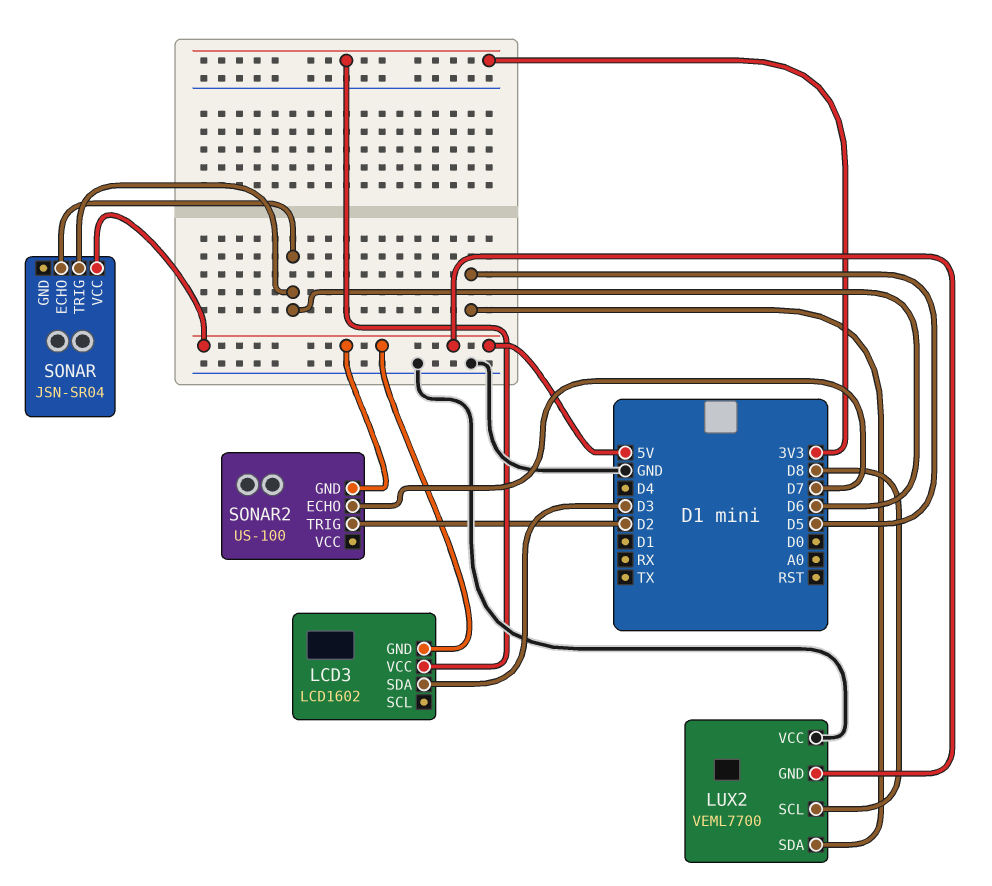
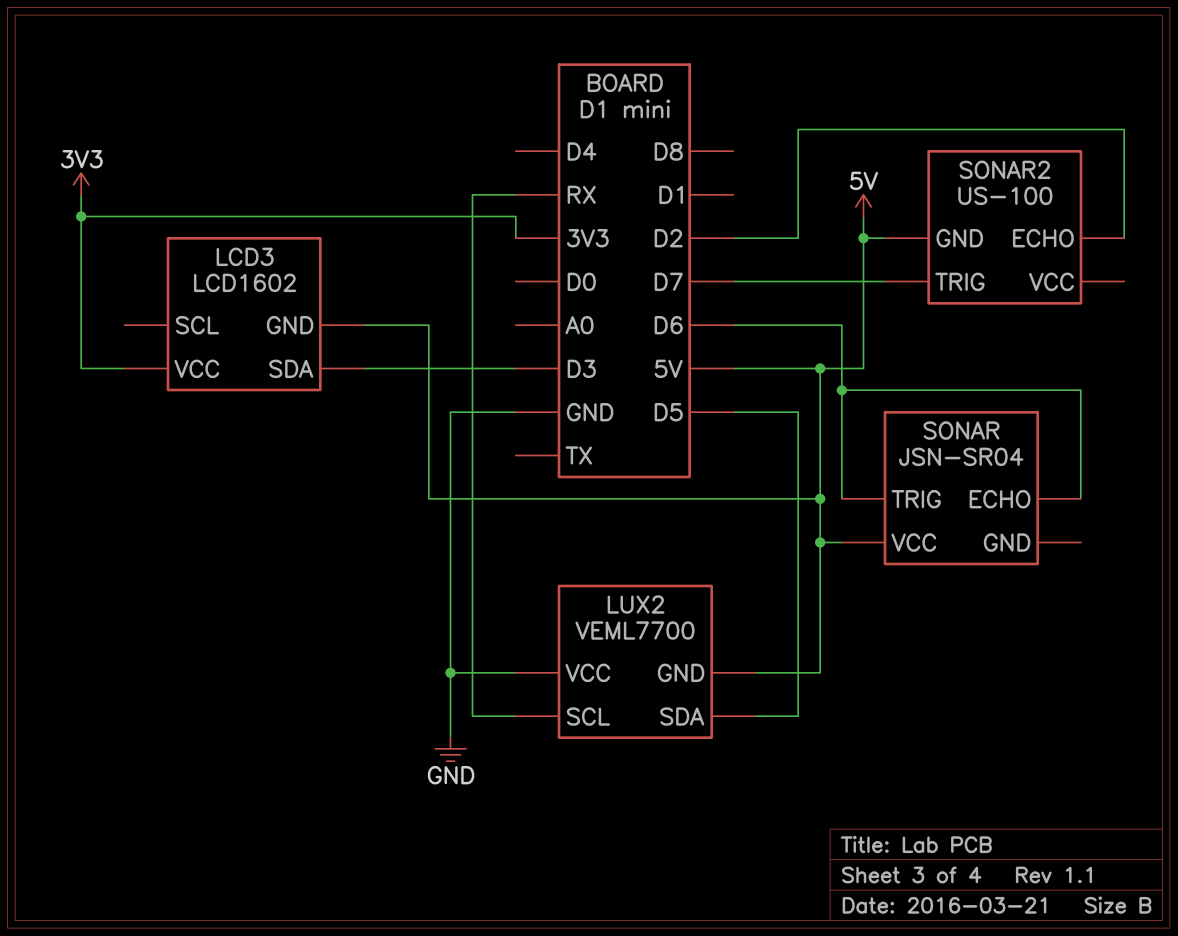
LUX2 pin SCL: D8 -> RX
SONAR2 pin ECHO: D7 -> D2
SONAR2 pin TRIG: D2 -> D7

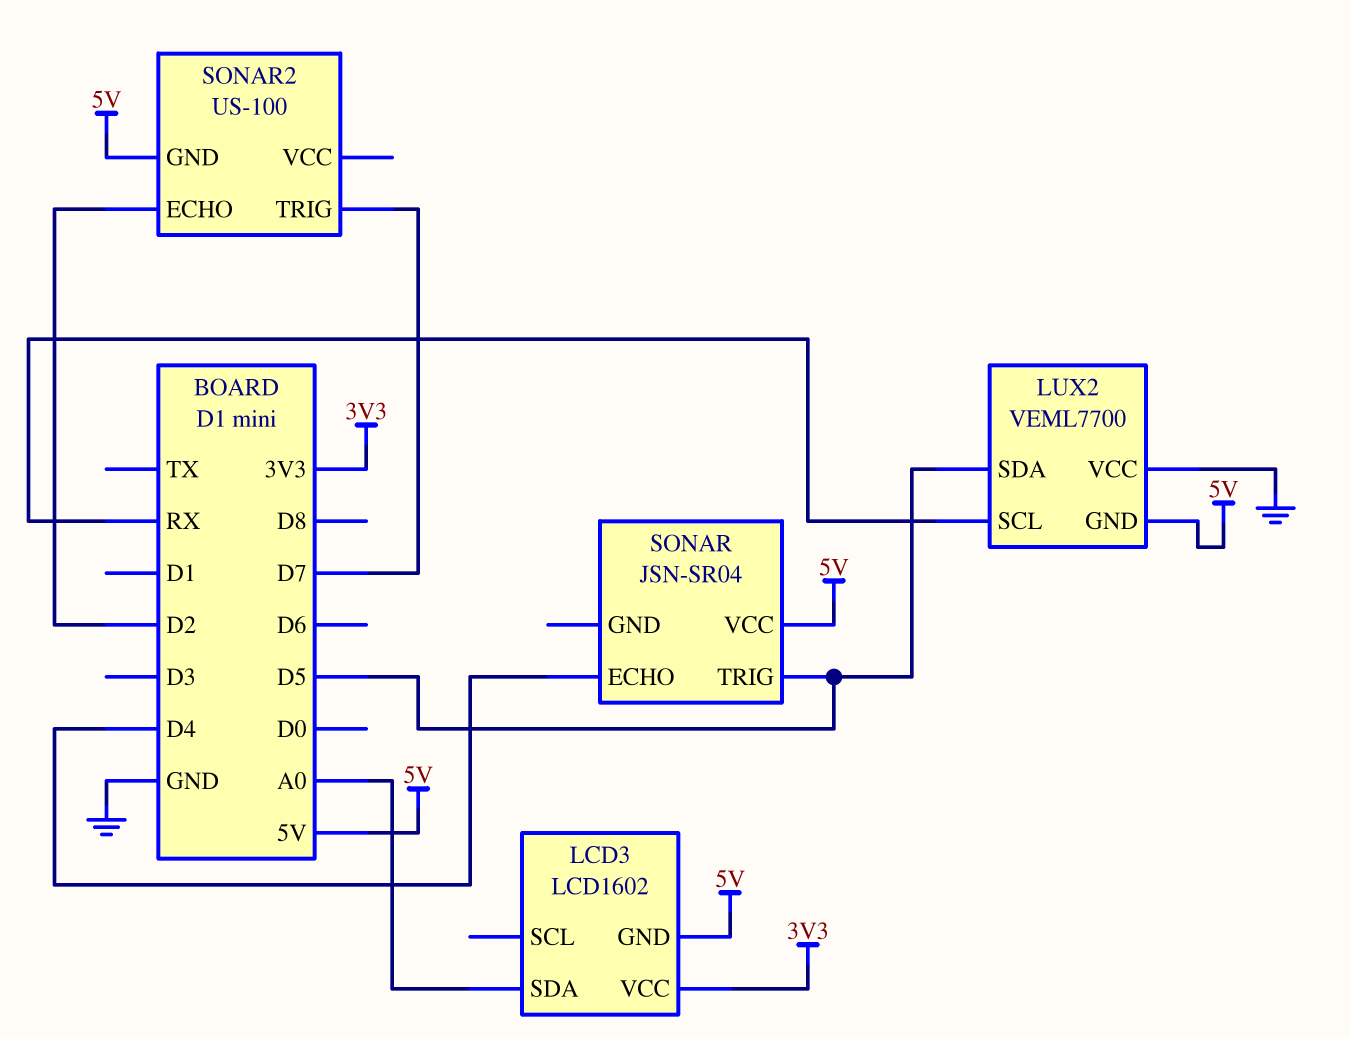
LCD3 pin SDA: D3 -> A0
SONAR pin ECHO: D6 -> D4
SONAR pin TRIG: D6 -> D5

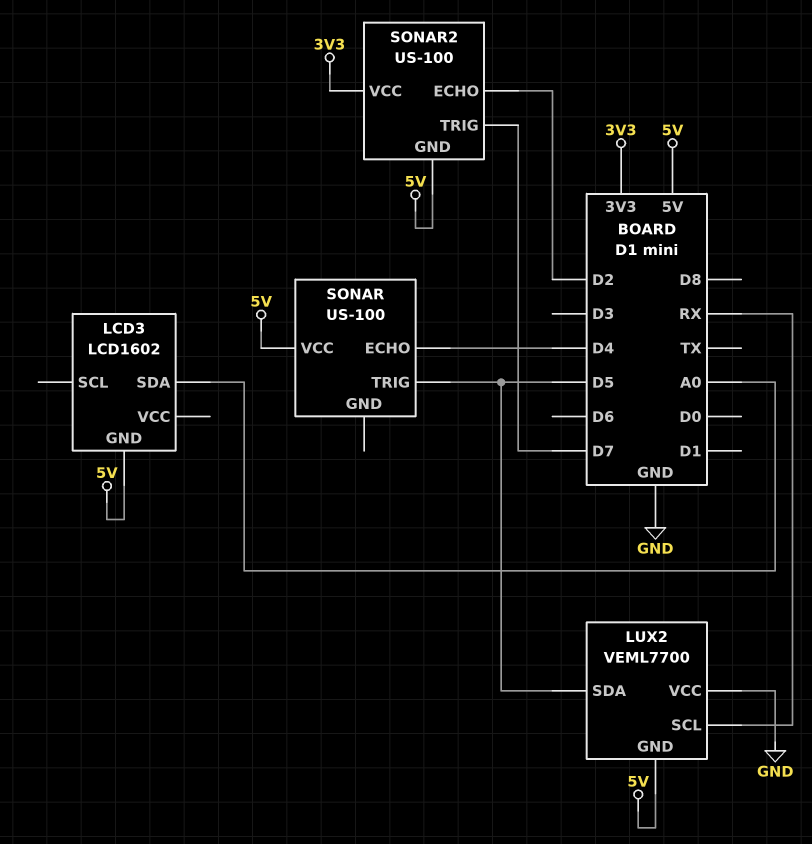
LCD3 pin VCC: 3V3 -> none
SONAR: JSN-SR04 -> US-100
SONAR2 pin VCC: none -> 3V3

